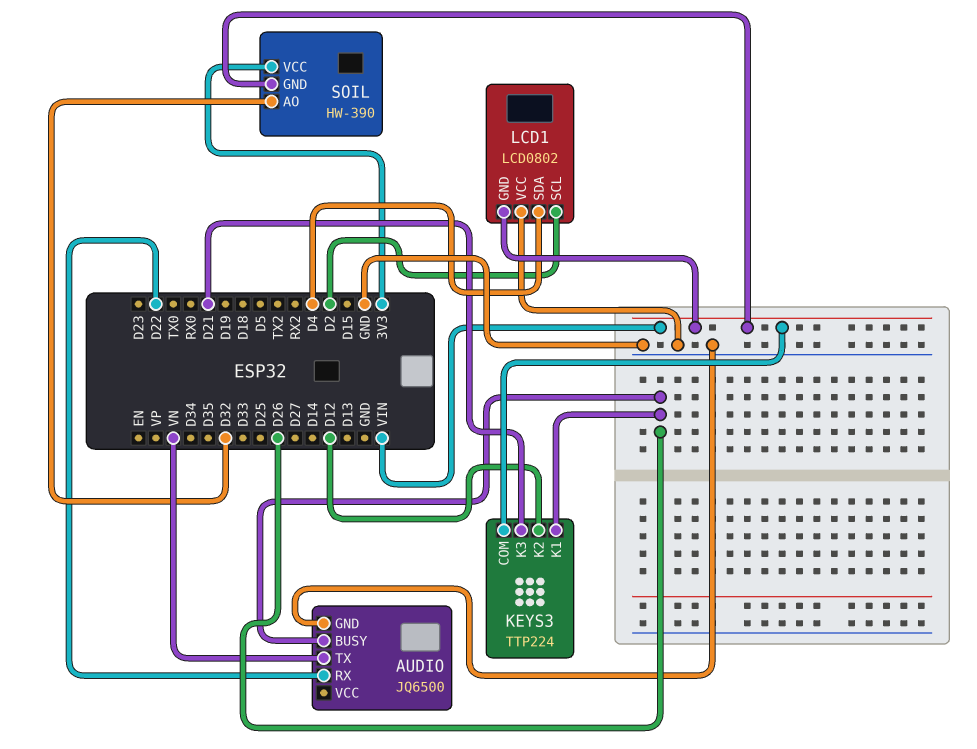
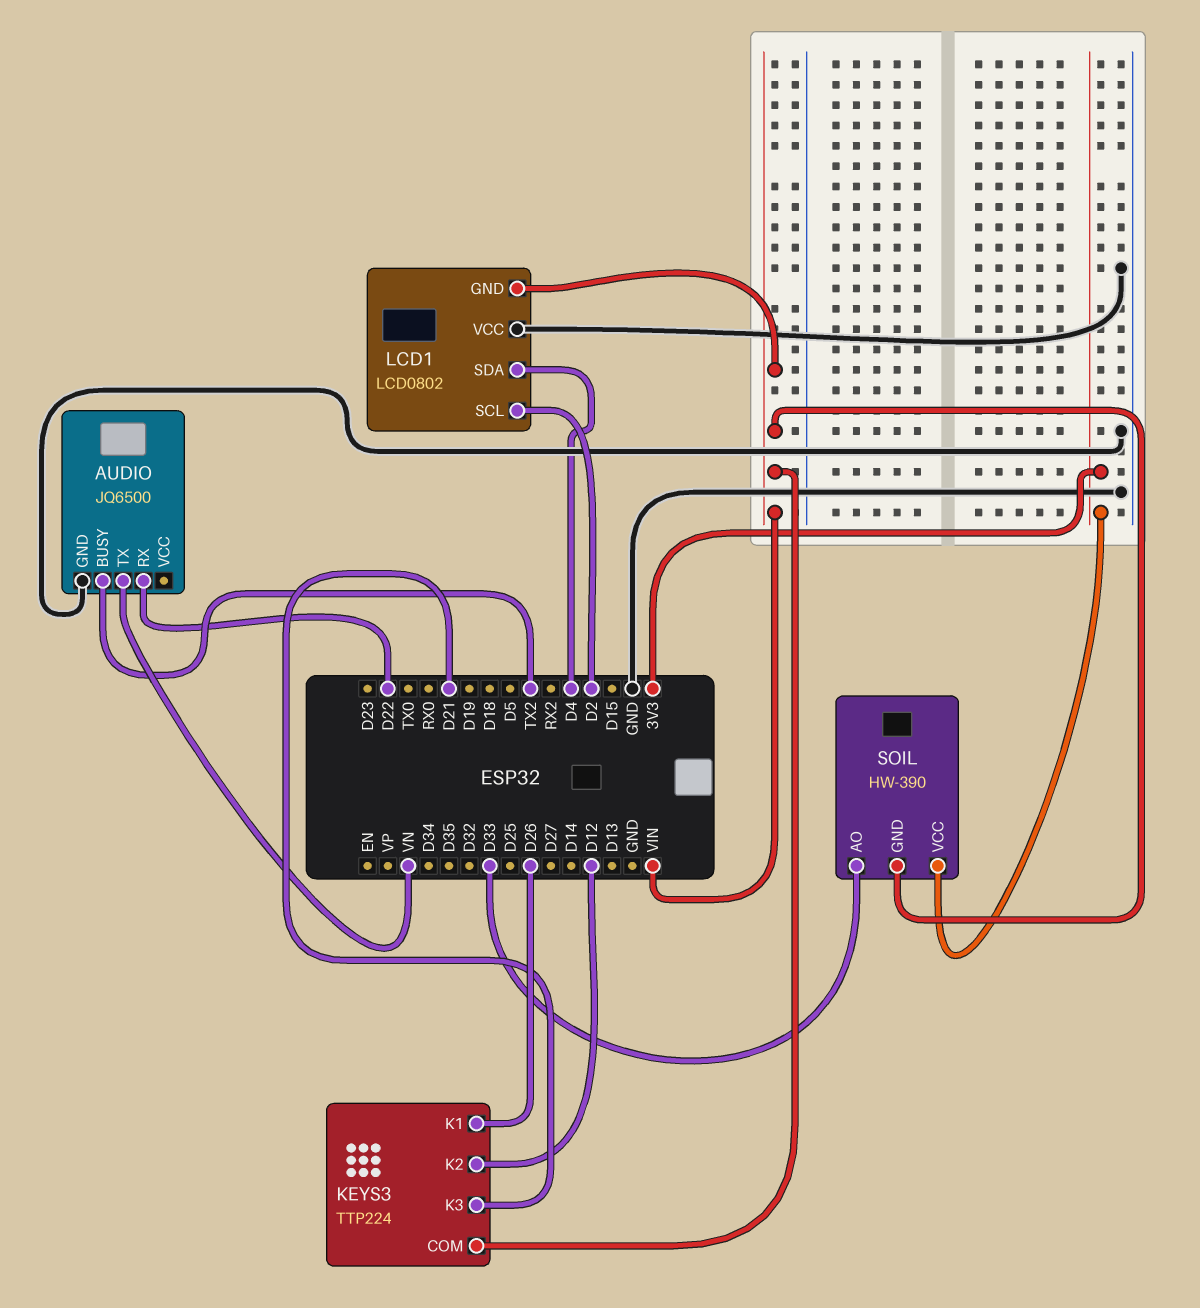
AUDIO pin BUSY: D26 -> TX2
SOIL pin AO: D32 -> D33

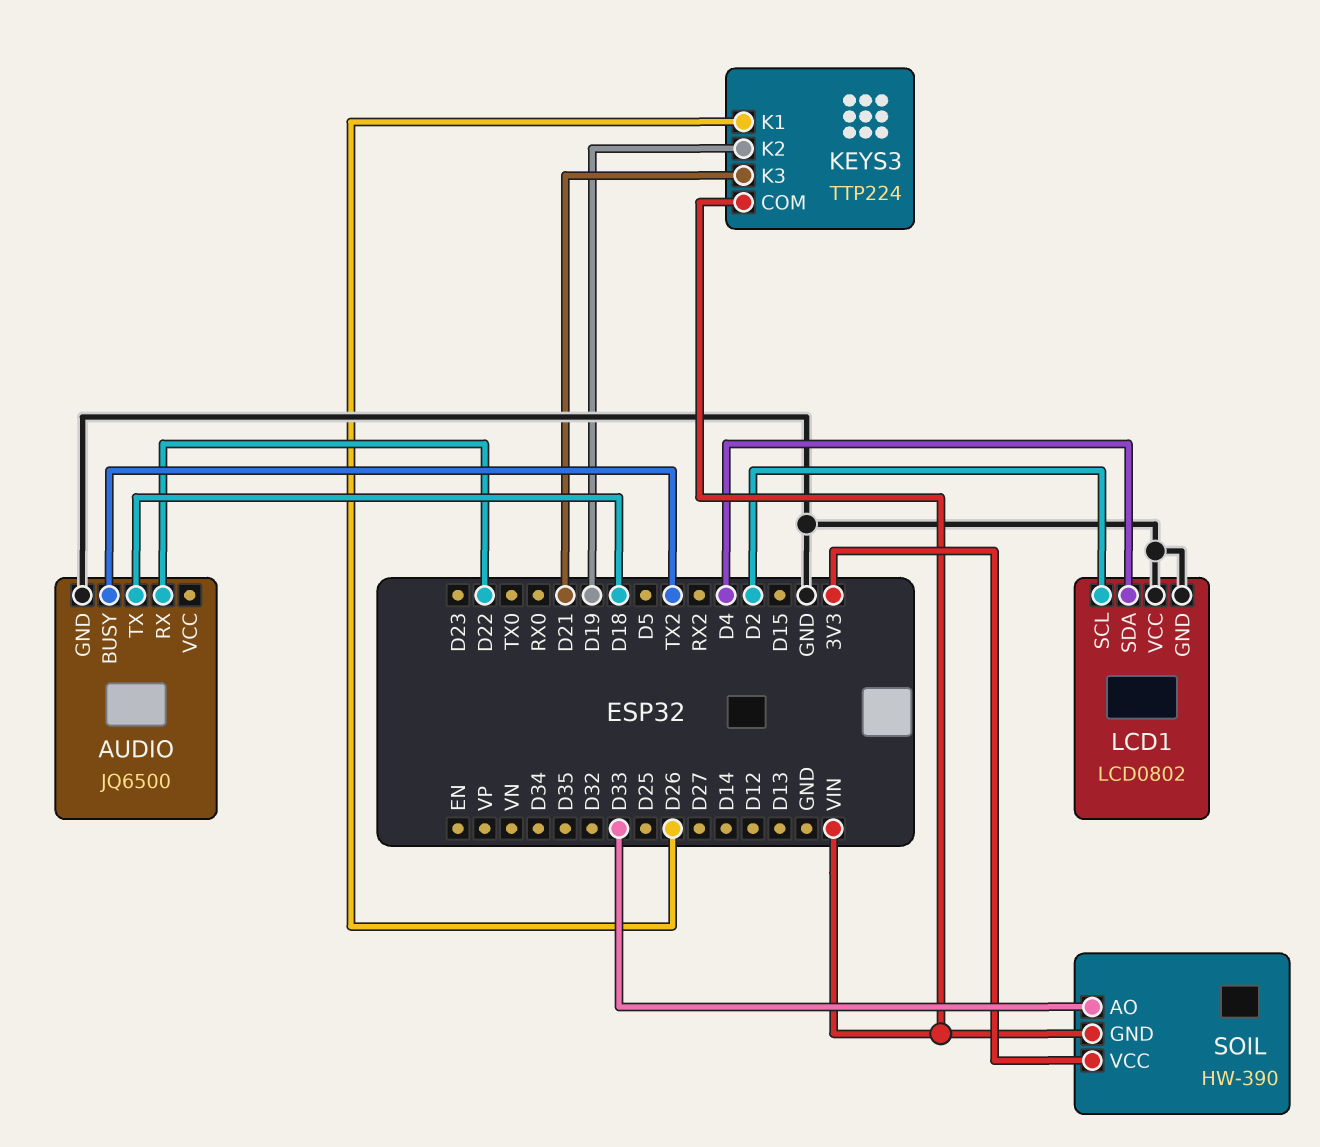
AUDIO pin TX: VN -> D18
KEYS3 pin K2: D12 -> D19
LCD1 pin GND: VIN -> GND

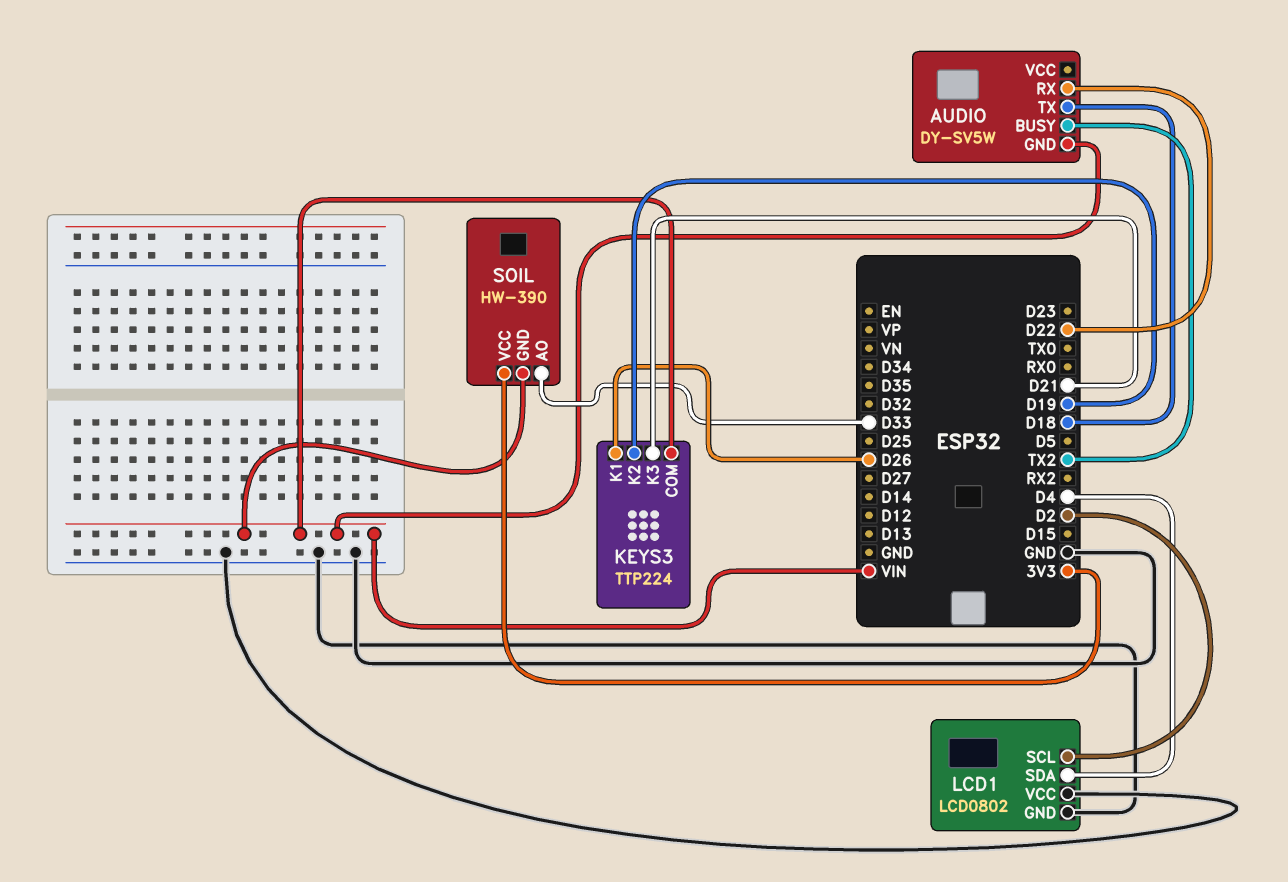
AUDIO: JQ6500 -> DY-SV5W
AUDIO pin GND: GND -> VIN

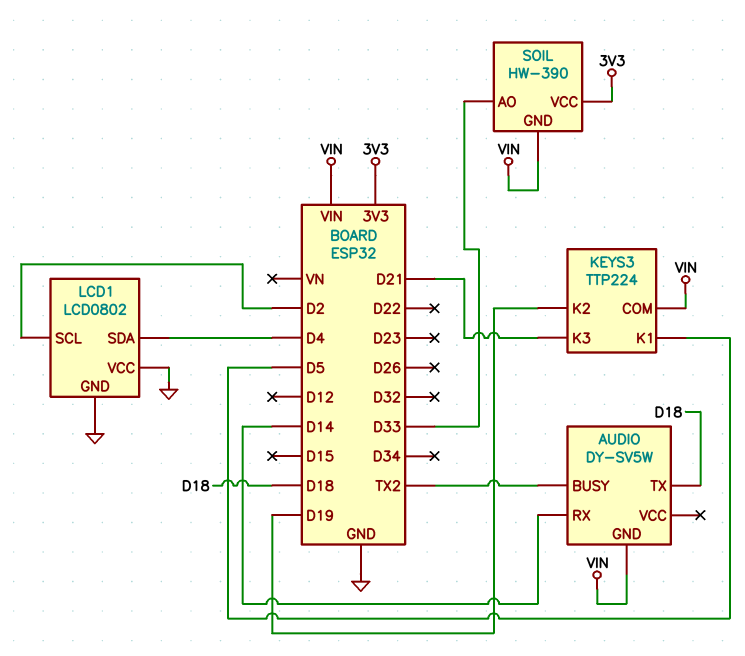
AUDIO pin RX: D22 -> D14
KEYS3 pin K1: D26 -> D5

